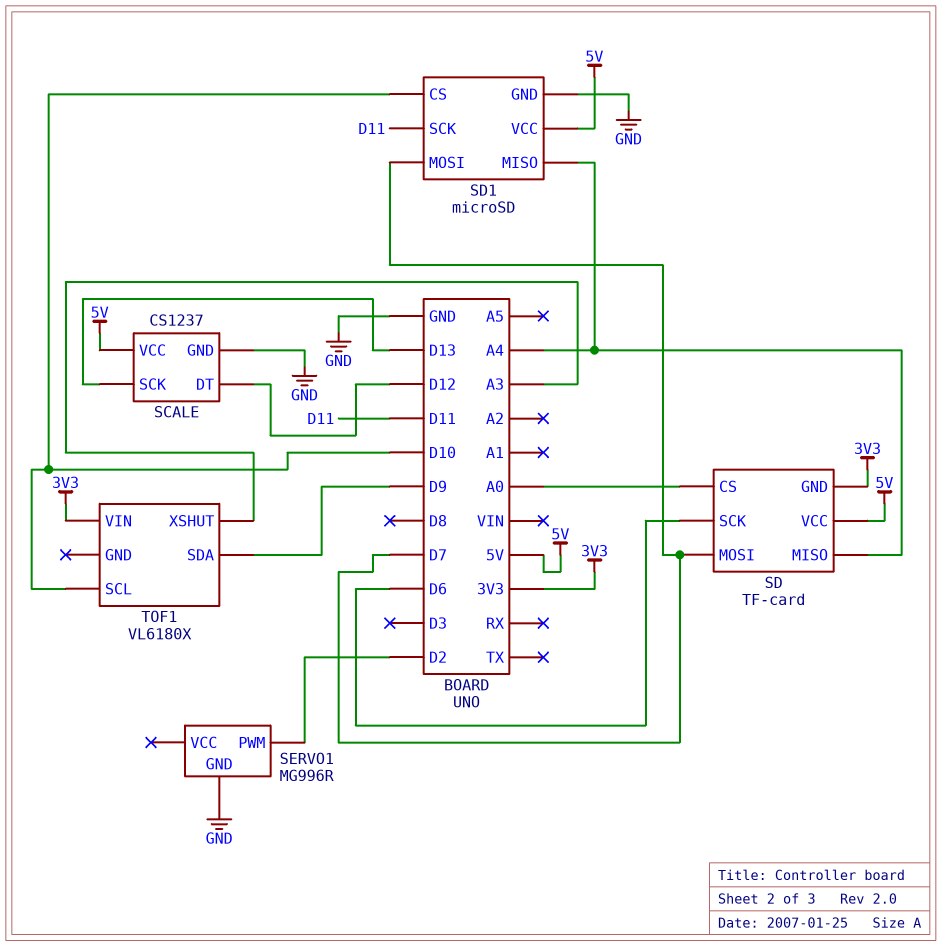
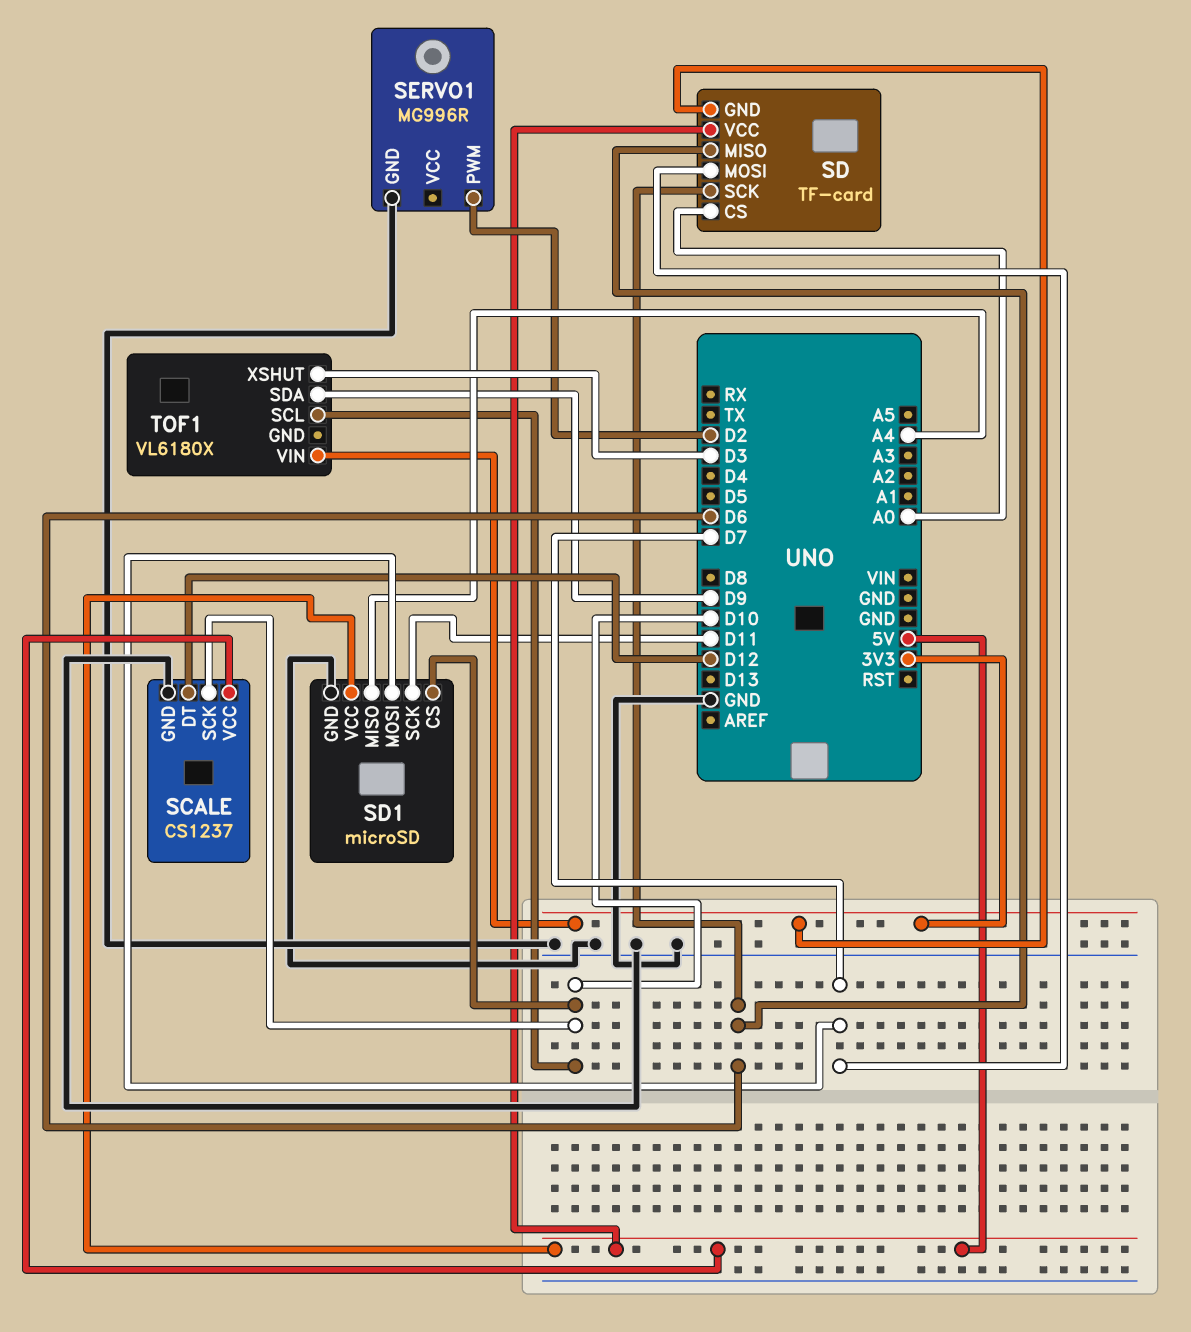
SCALE pin SCK: D13 -> D10
SD pin MISO: A4 -> D6
TOF1 pin XSHUT: A3 -> D3

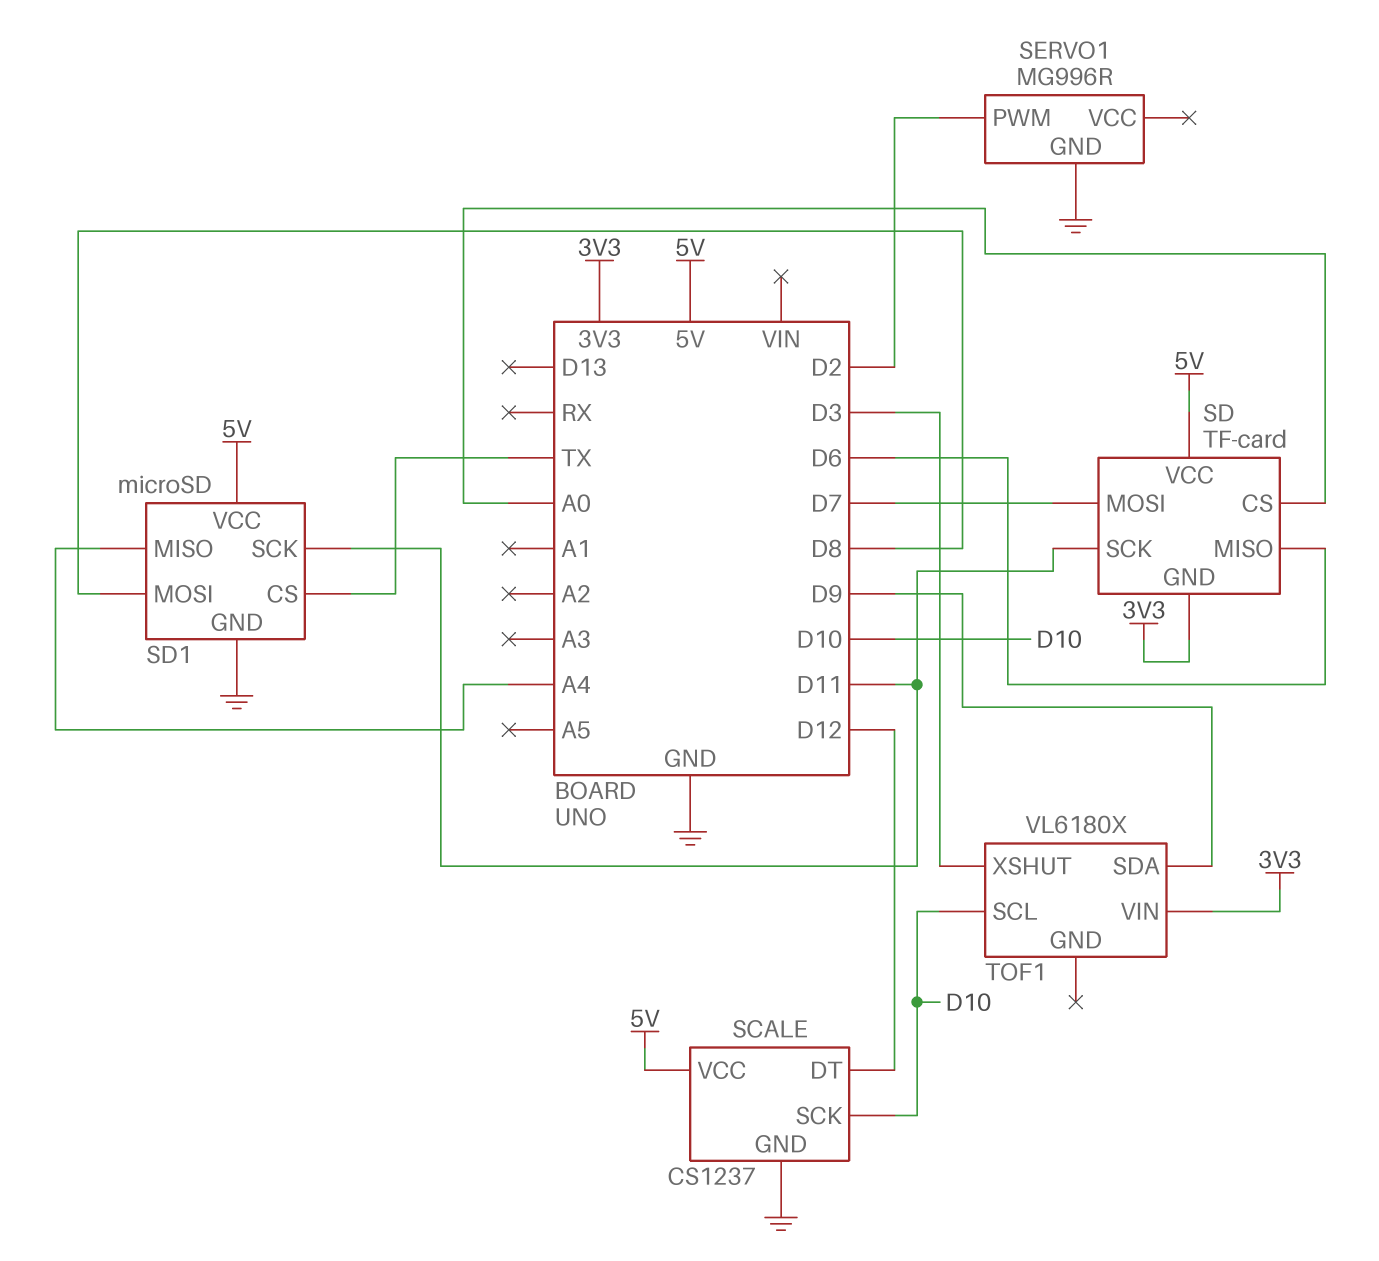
SD pin SCK: D6 -> D11
SD1 pin CS: D10 -> TX
SD1 pin MOSI: D7 -> D8

